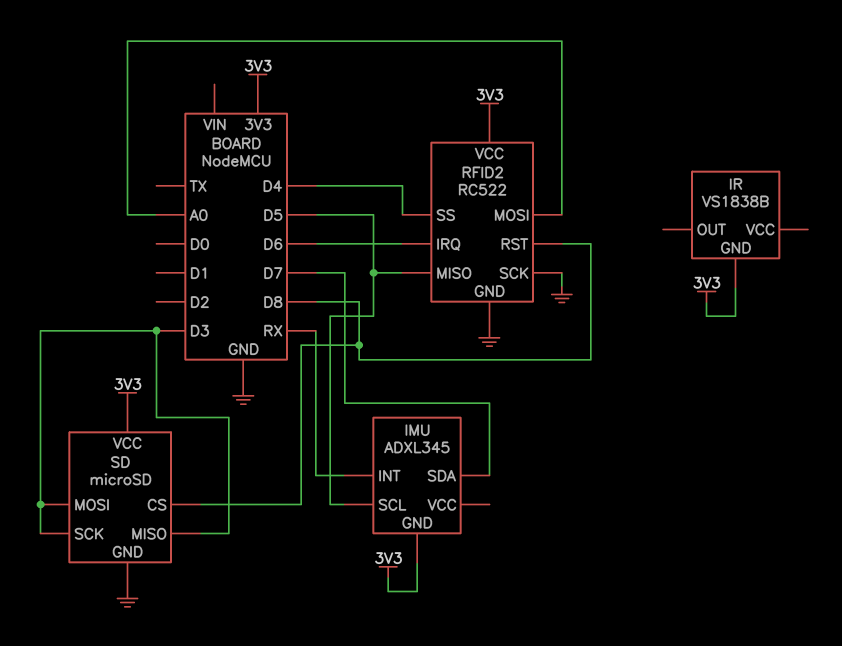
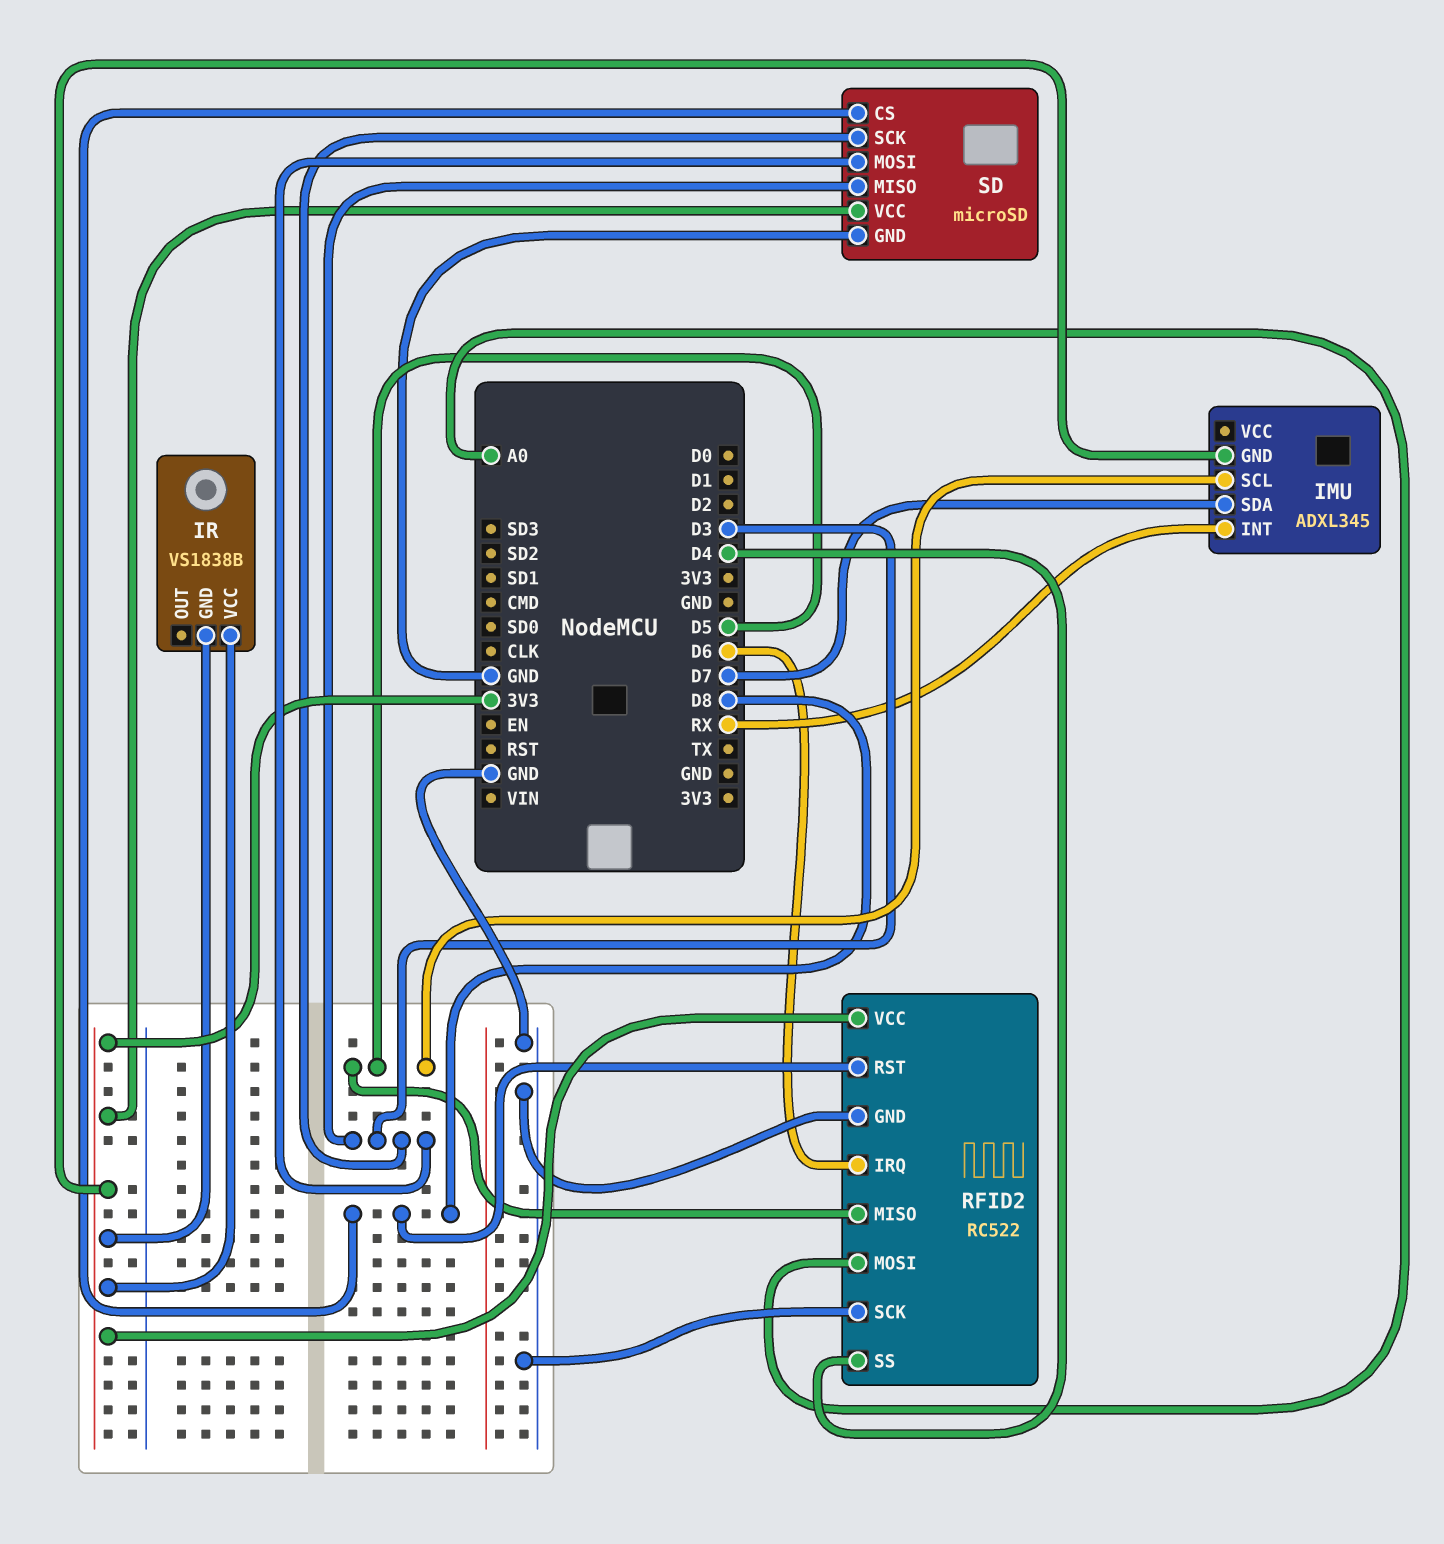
IR pin VCC: none -> 3V3

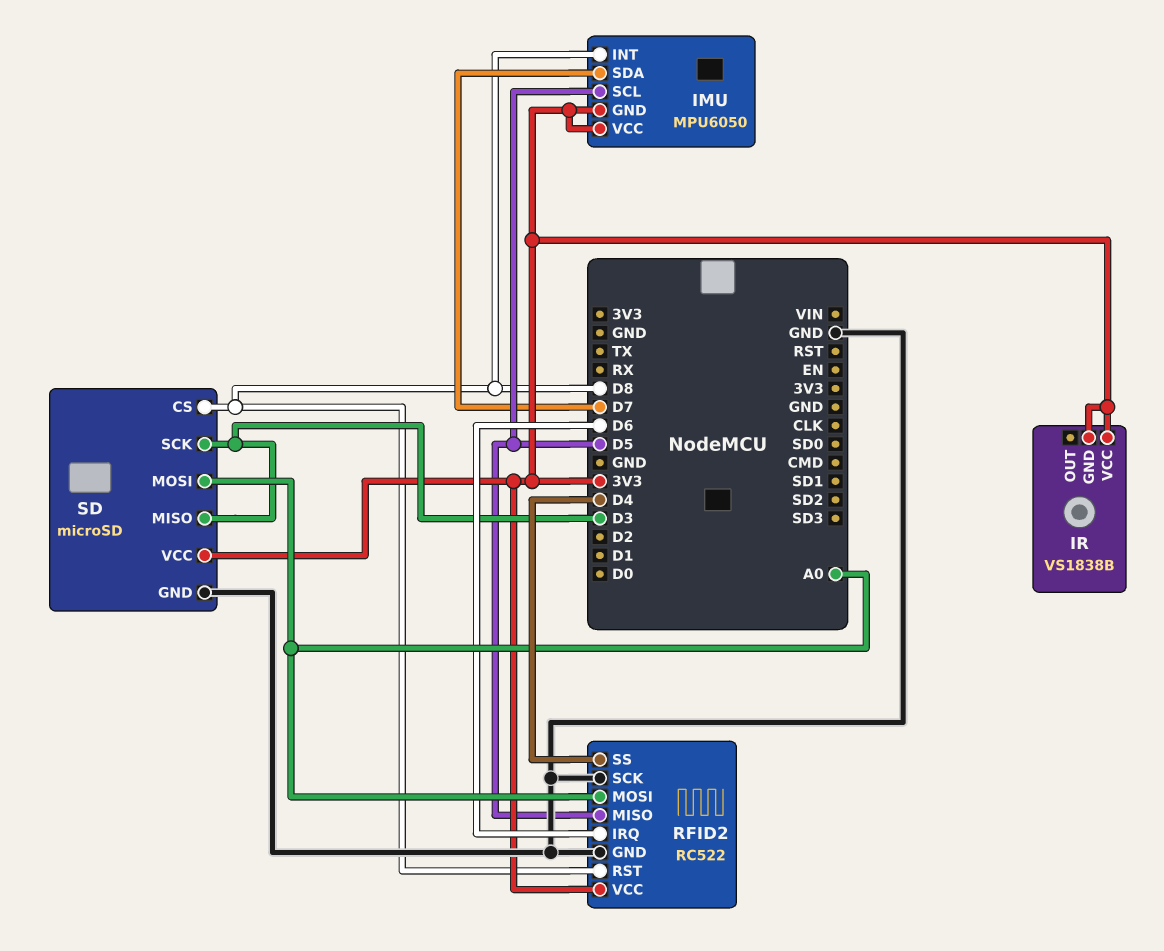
IMU: ADXL345 -> MPU6050
IMU pin INT: RX -> D8
IMU pin VCC: none -> 3V3
SD pin MOSI: D3 -> A0

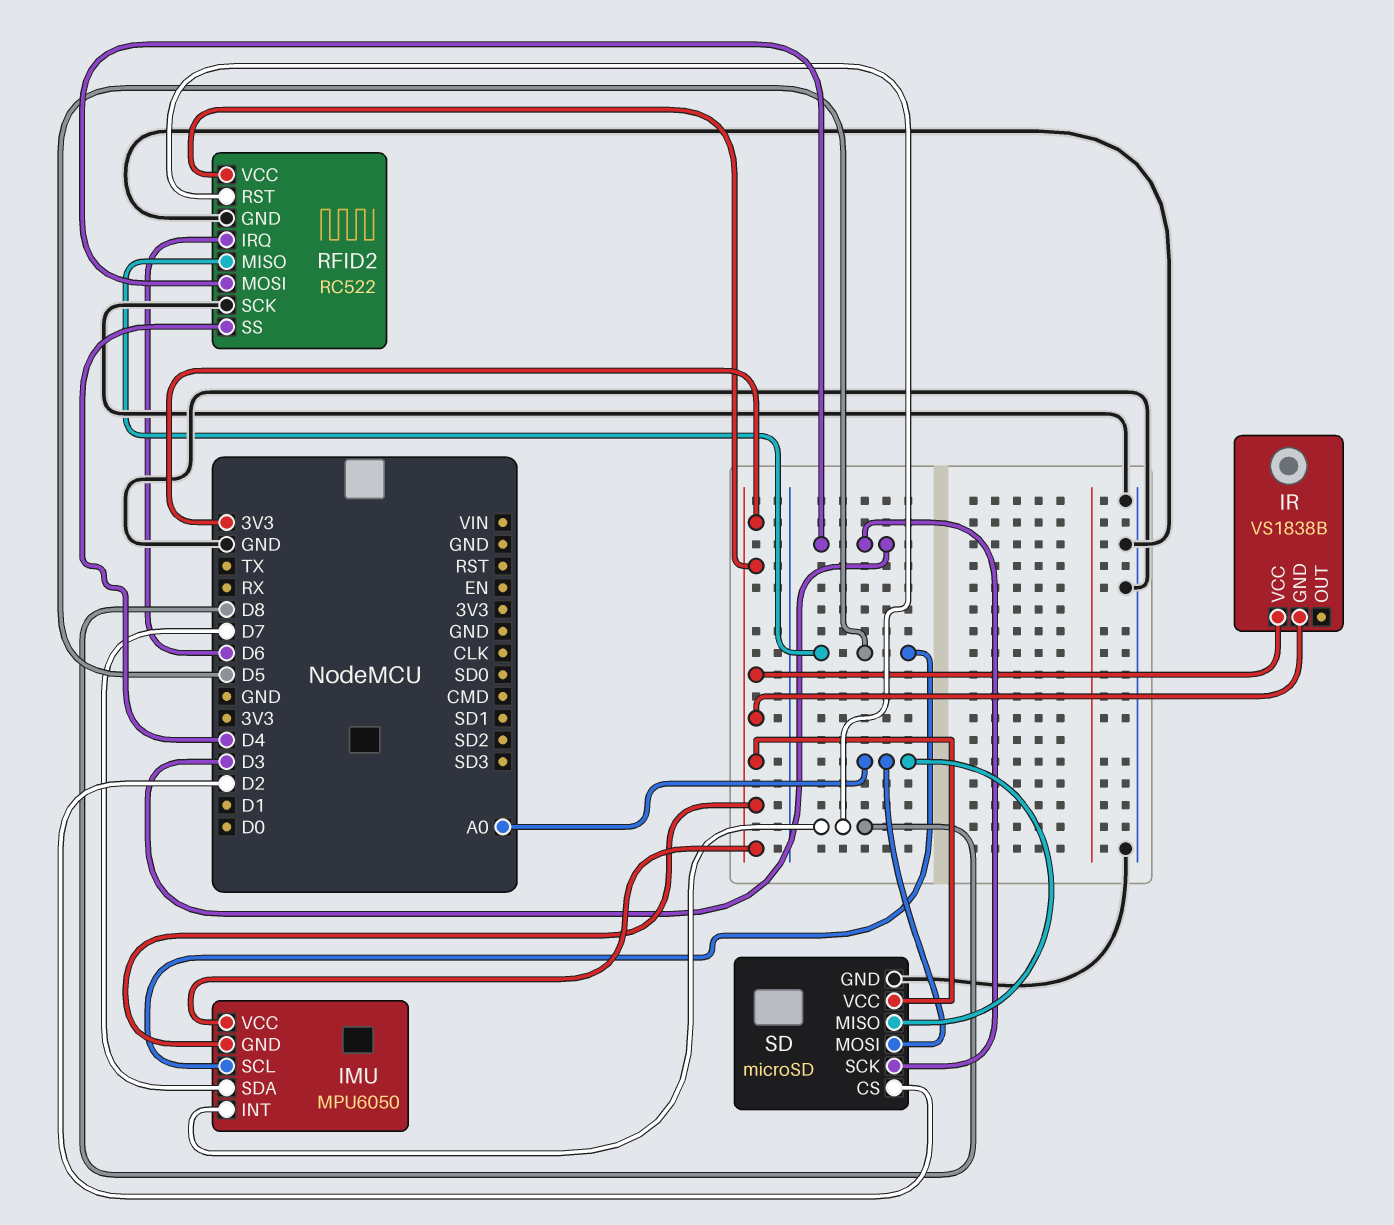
RFID2 pin MOSI: A0 -> D3
SD pin CS: D8 -> D2
SD pin MISO: D3 -> A0

